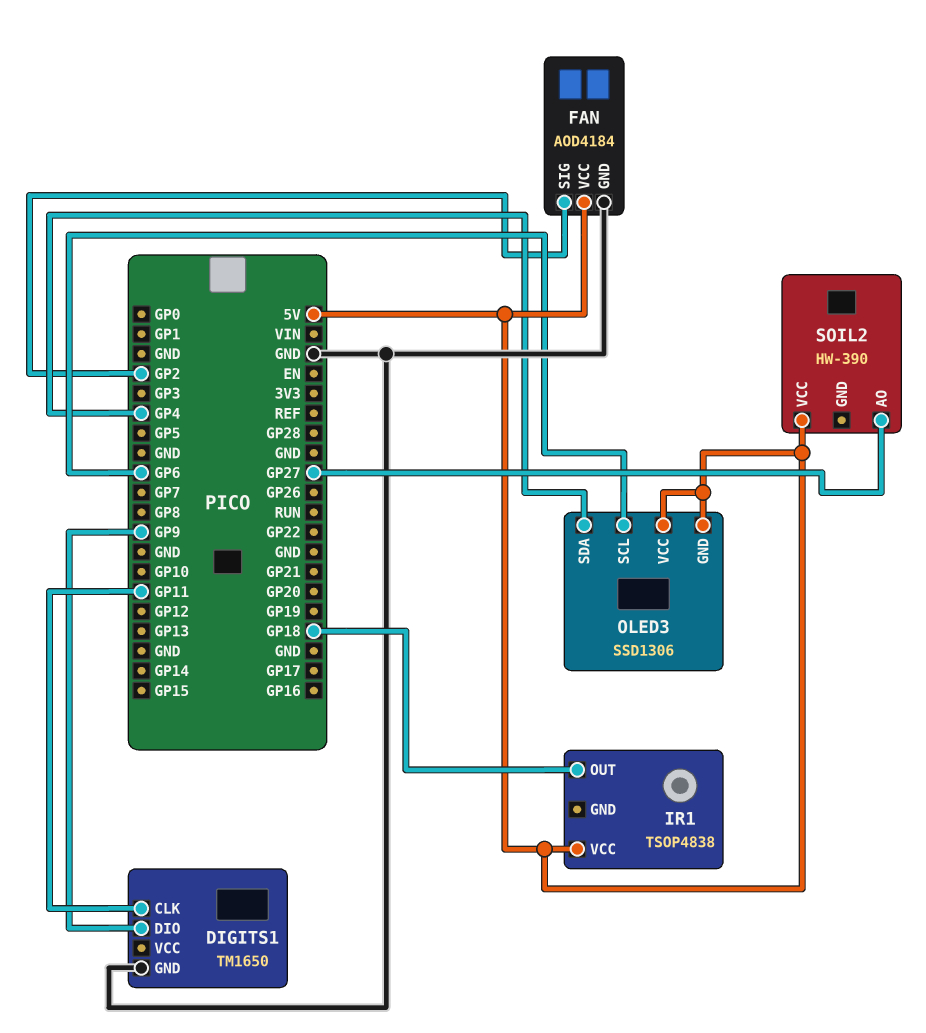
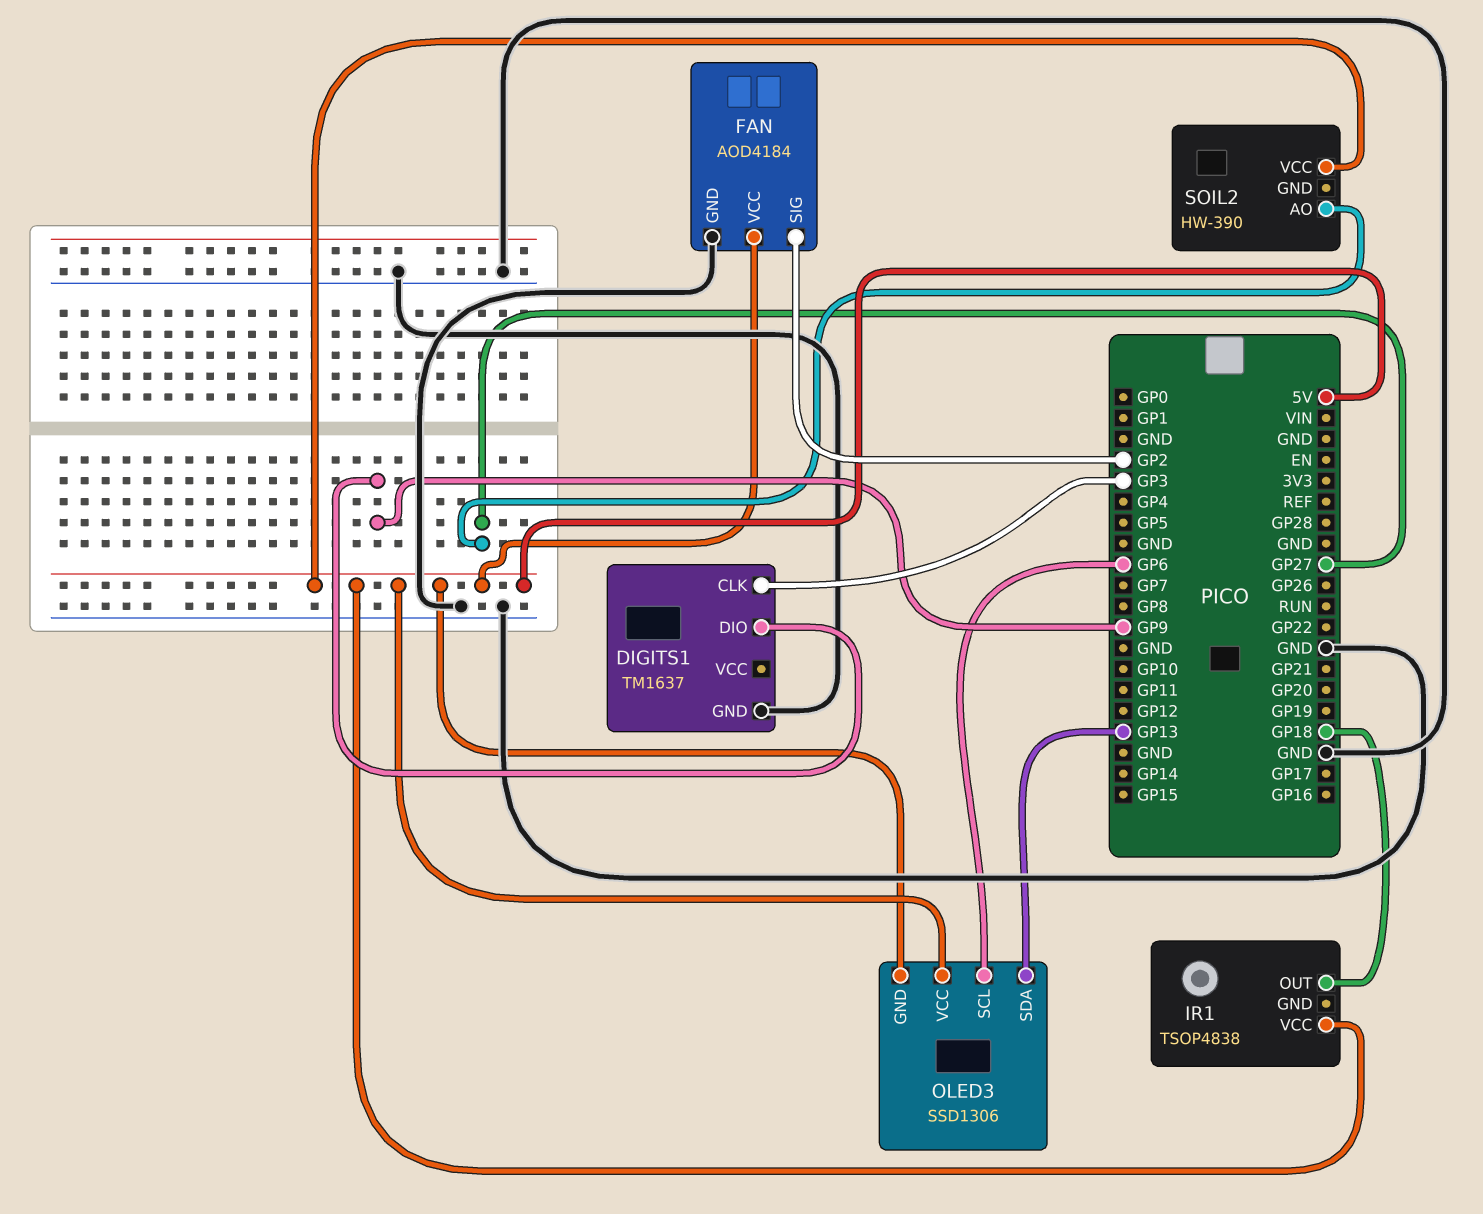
DIGITS1: TM1650 -> TM1637
DIGITS1 pin CLK: GP11 -> GP3
OLED3 pin SDA: GP4 -> GP13

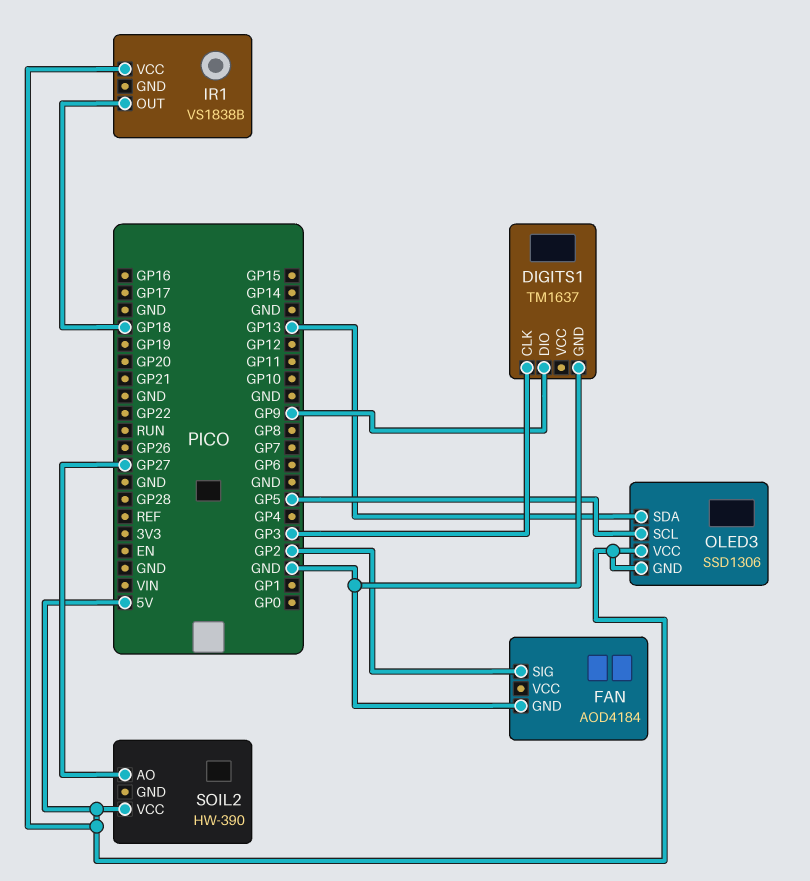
FAN pin VCC: 5V -> none
IR1: TSOP4838 -> VS1838B
OLED3 pin SCL: GP6 -> GP5

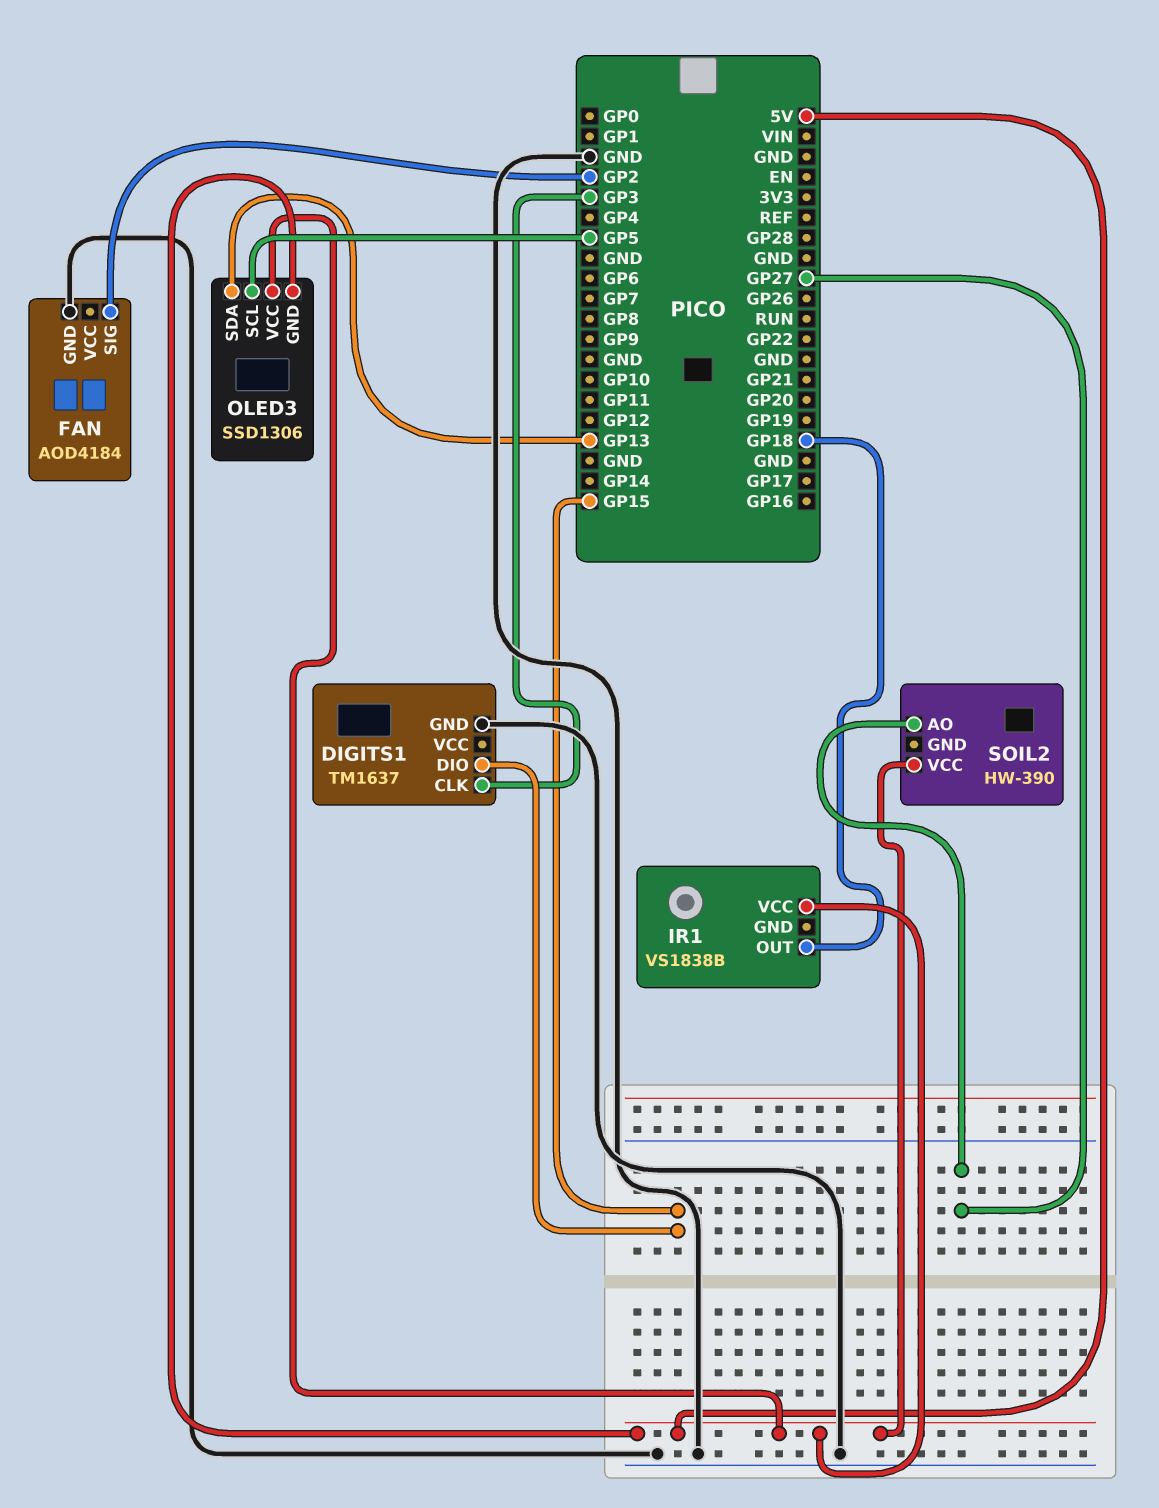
DIGITS1 pin DIO: GP9 -> GP15

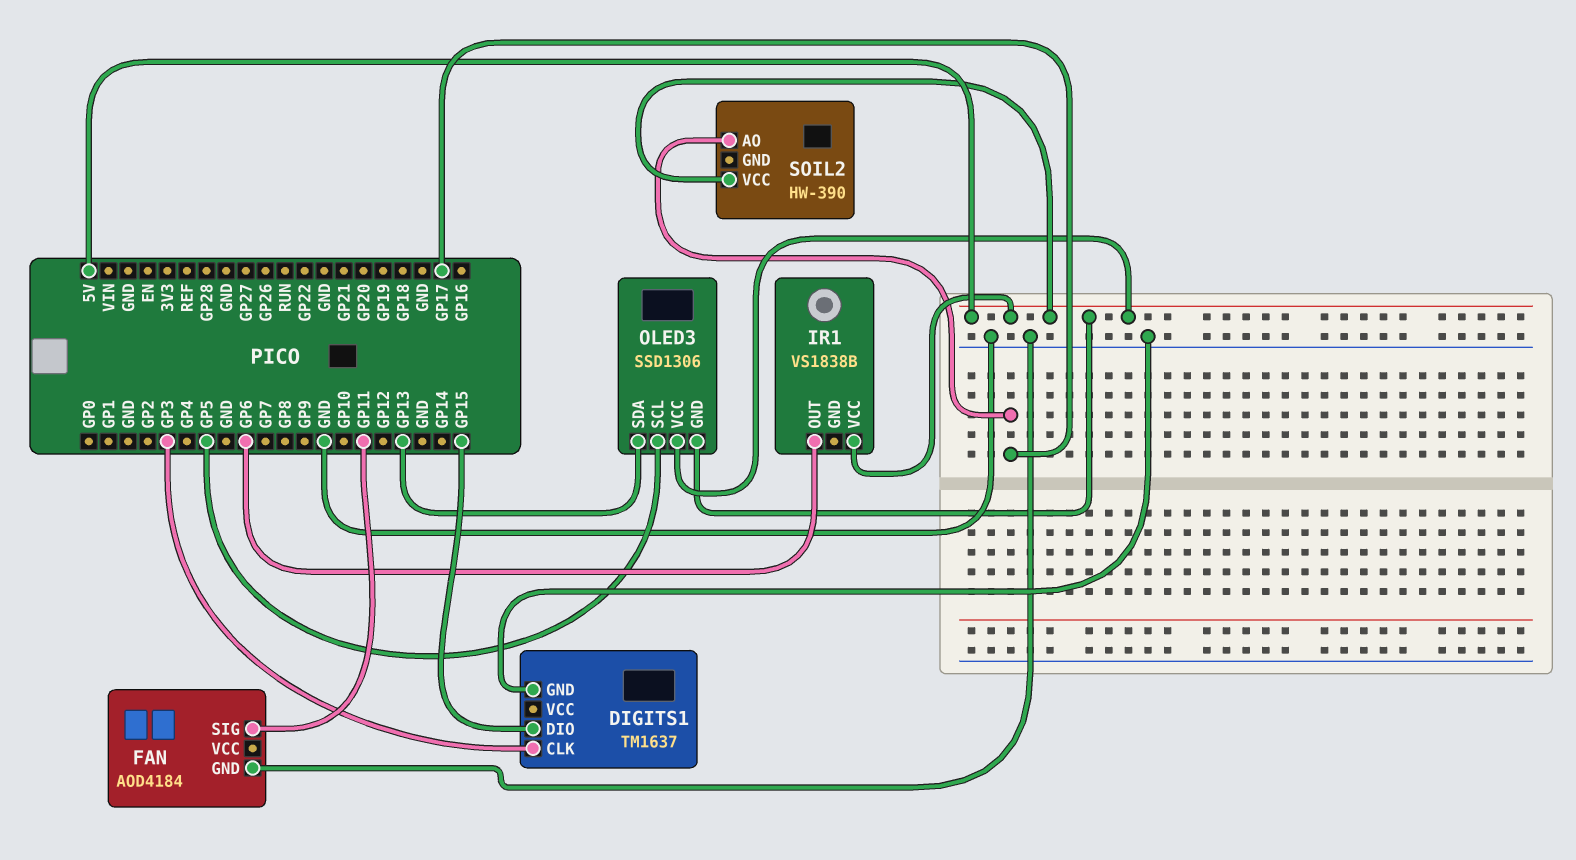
FAN pin SIG: GP2 -> GP11
IR1 pin OUT: GP18 -> GP6
SOIL2 pin AO: GP27 -> GP17

